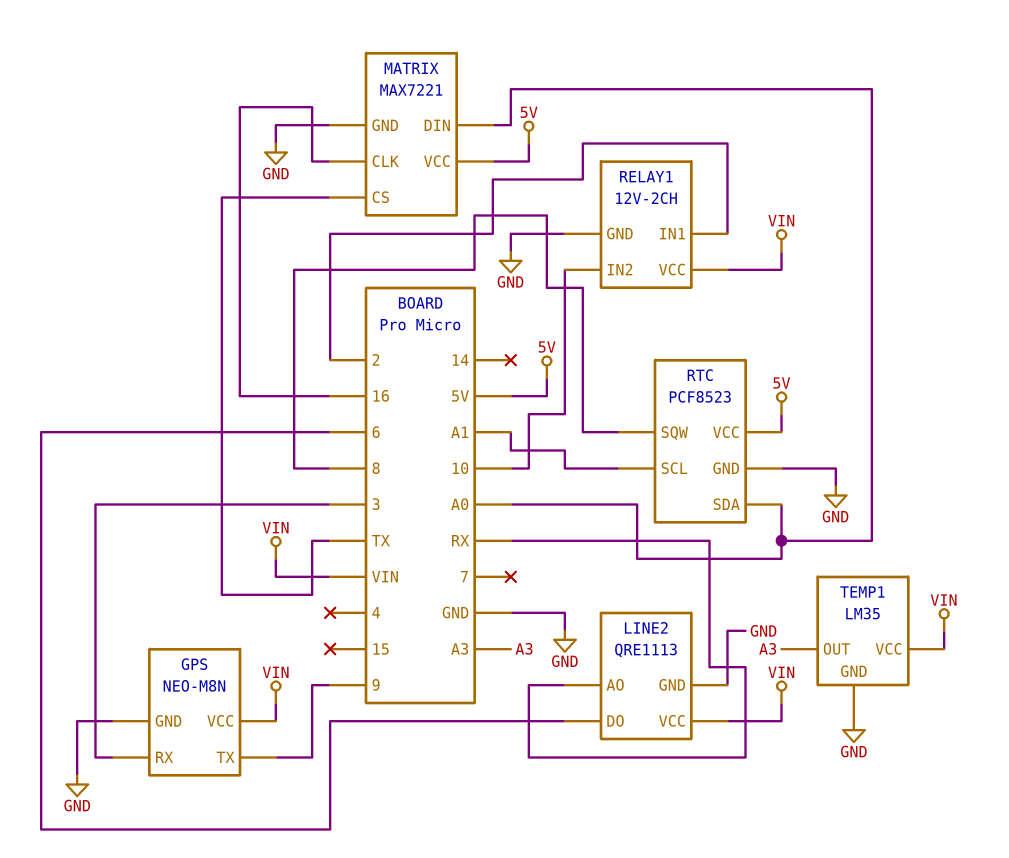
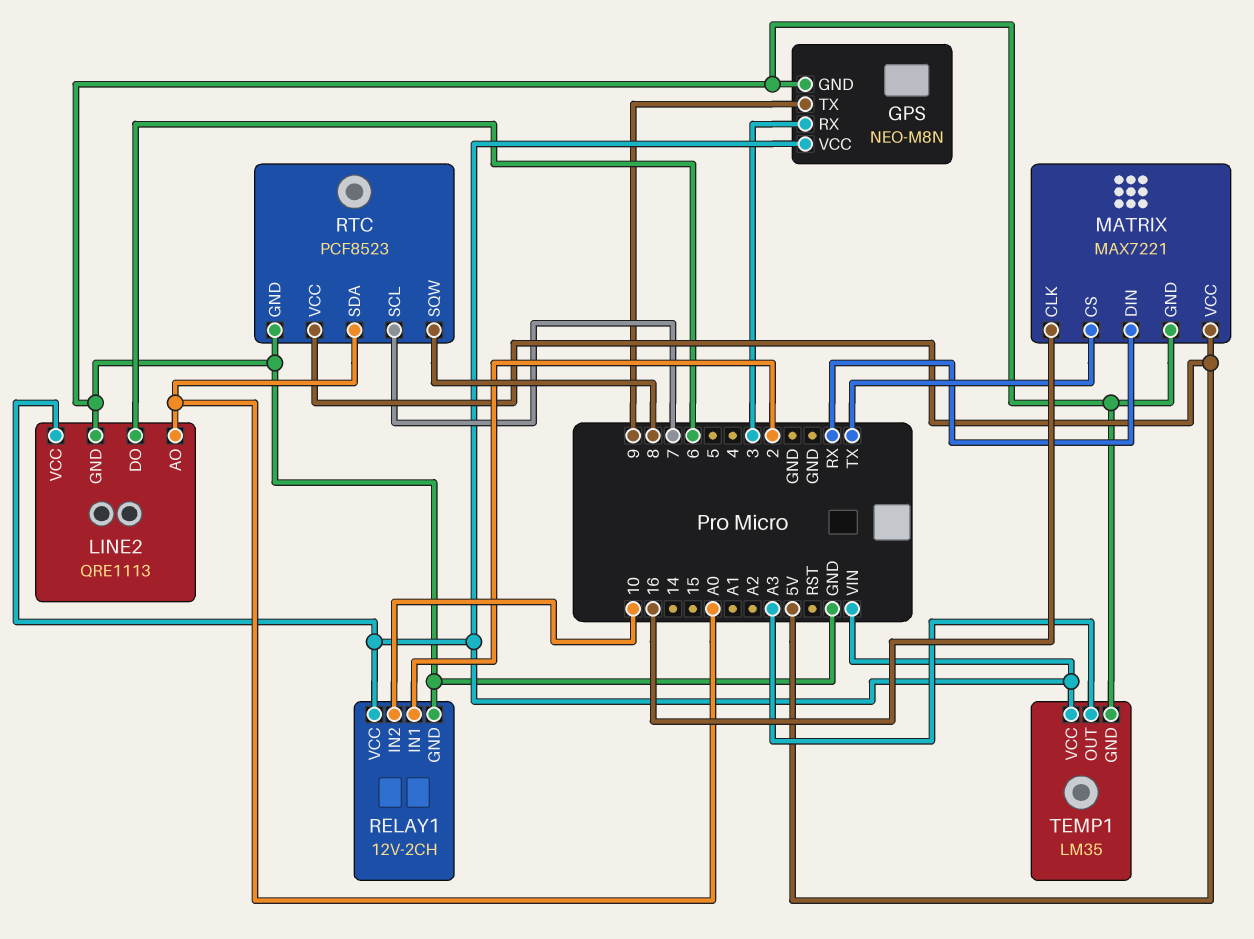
LINE2 pin AO: RX -> A0
MATRIX pin DIN: A0 -> RX
RTC pin SCL: A1 -> 7

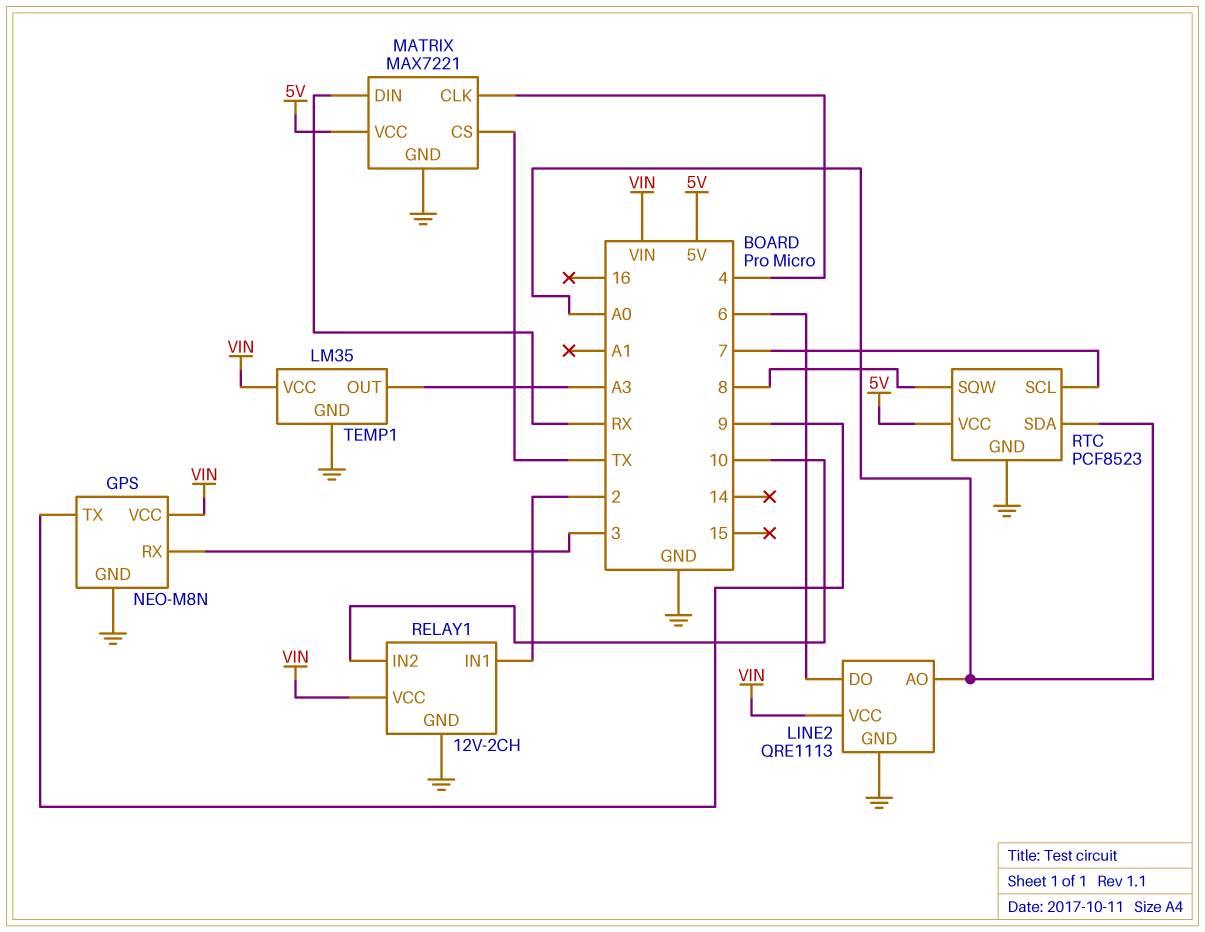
MATRIX pin CLK: 16 -> 4

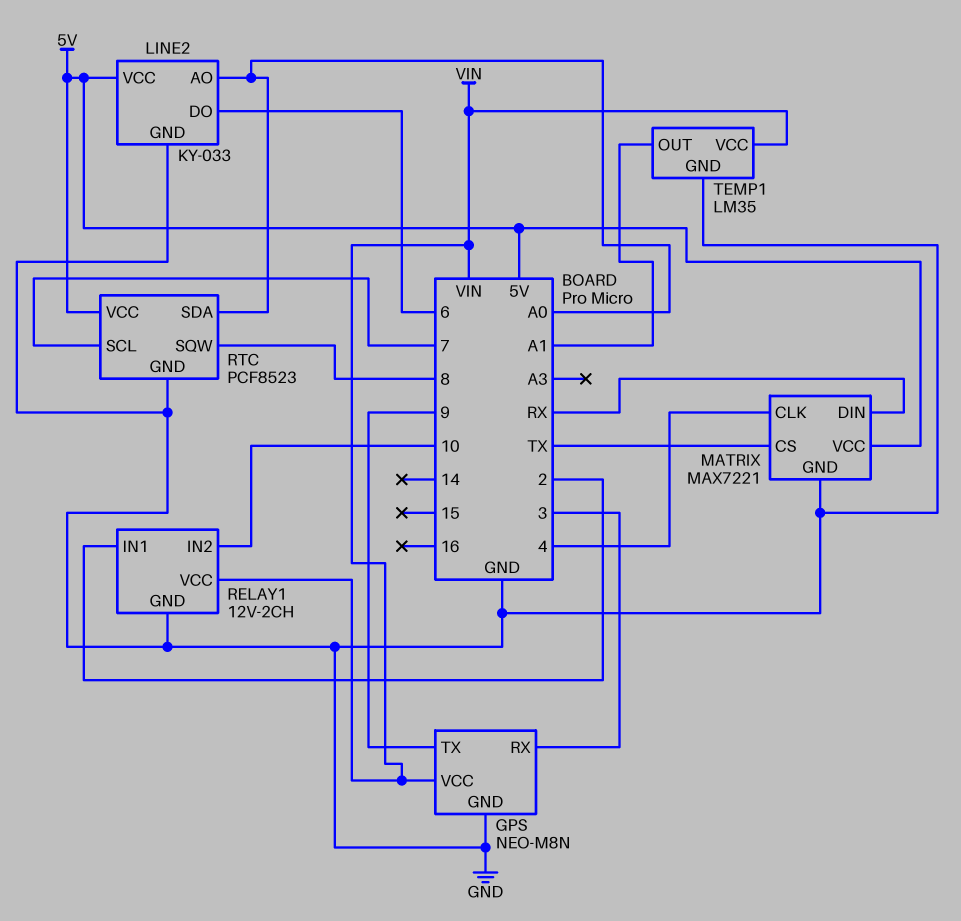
LINE2: QRE1113 -> KY-033
LINE2 pin VCC: VIN -> 5V
TEMP1 pin OUT: A3 -> A1

